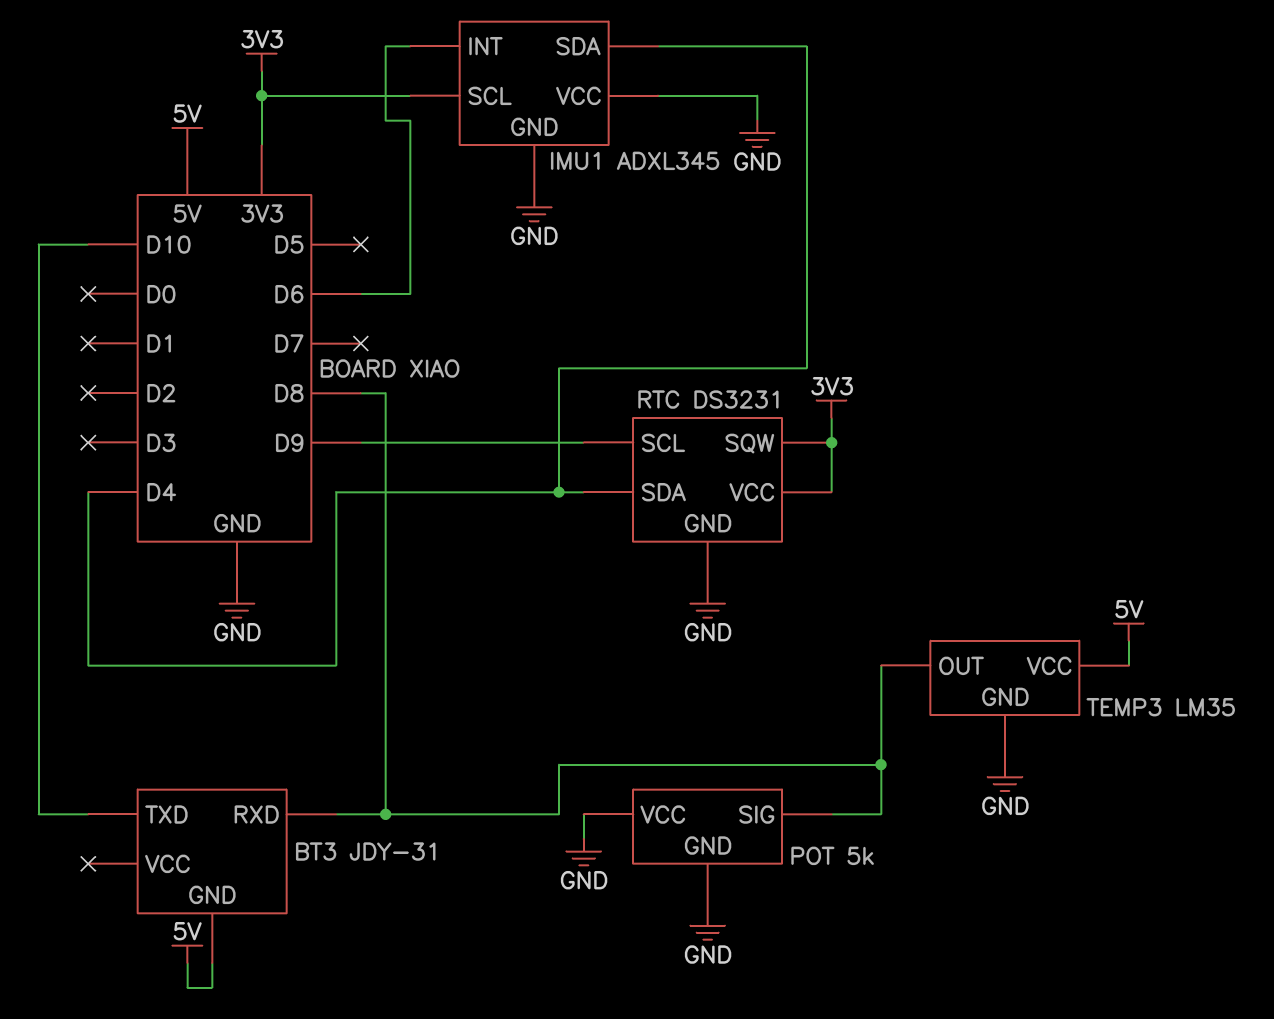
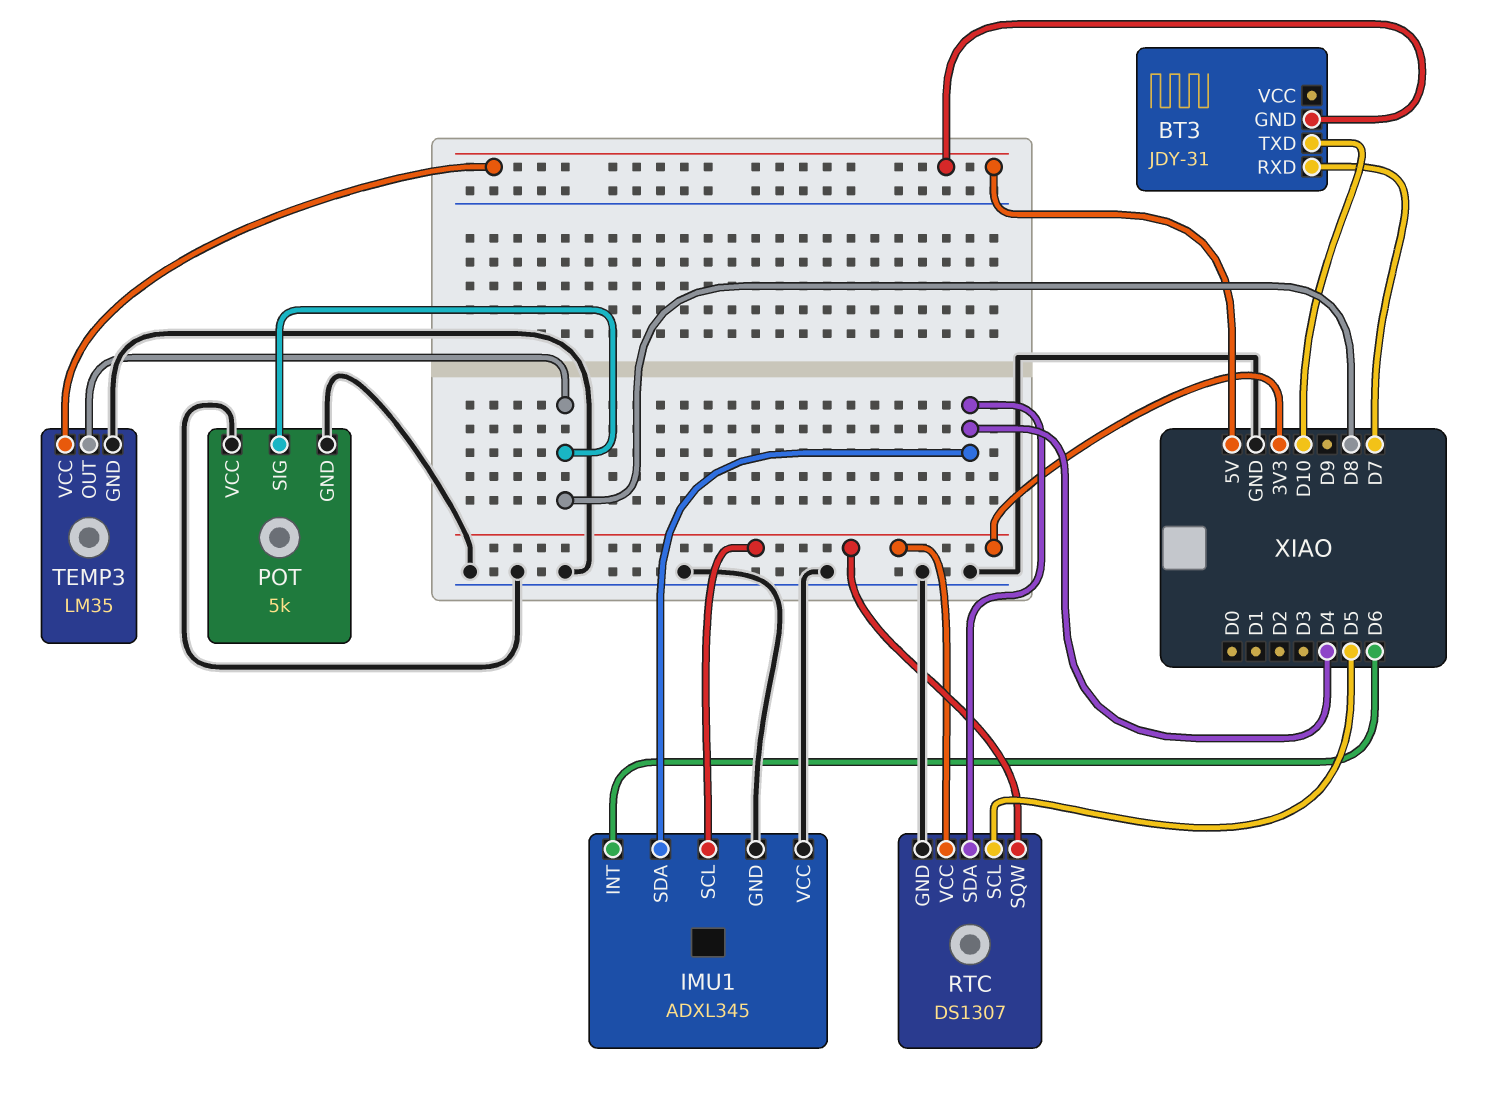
BT3 pin RXD: D8 -> D7
RTC: DS3231 -> DS1307
RTC pin SCL: D9 -> D5

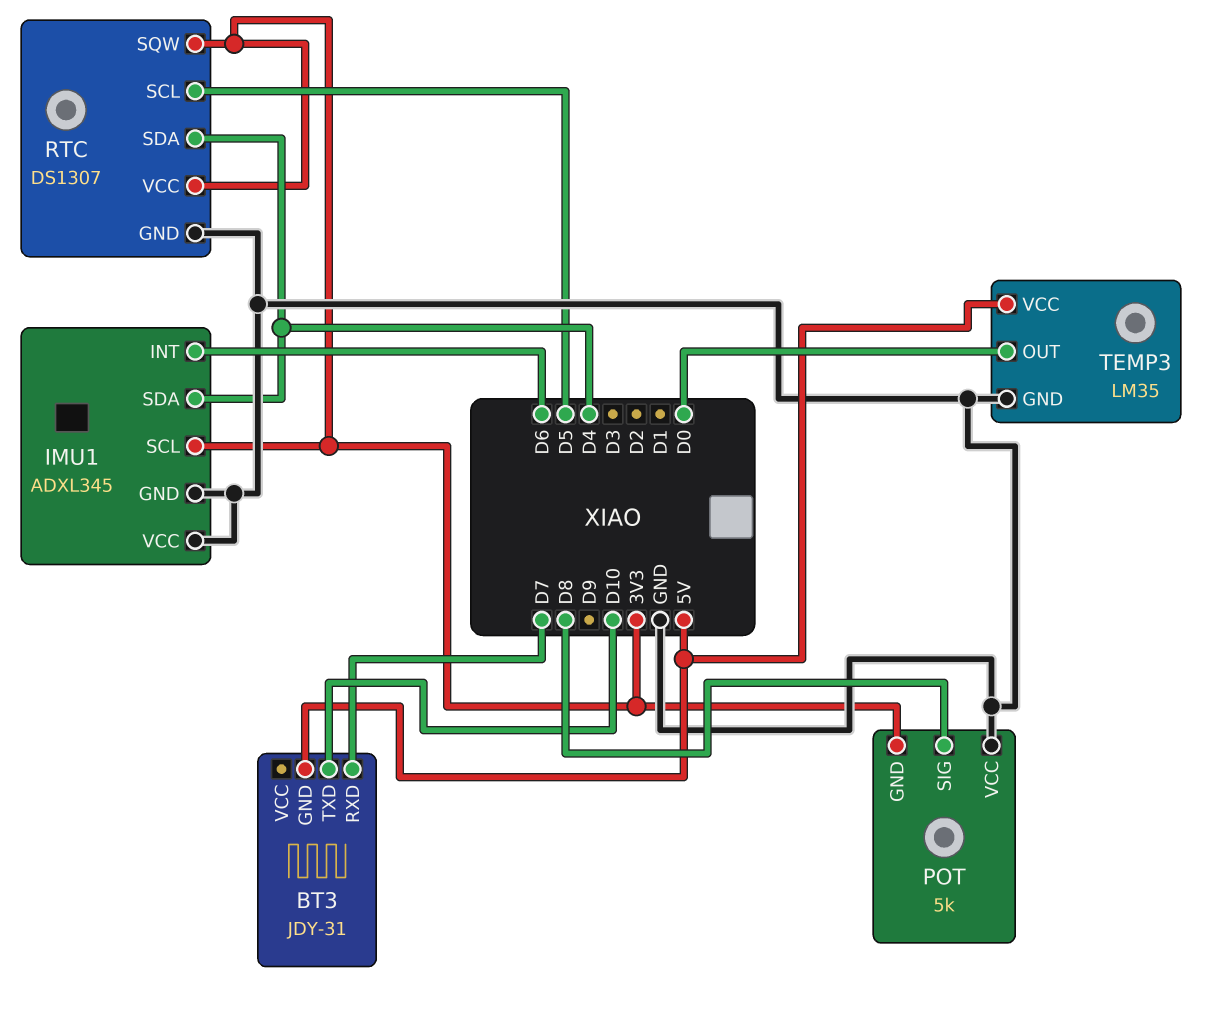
POT pin GND: GND -> 3V3
TEMP3 pin OUT: D8 -> D0

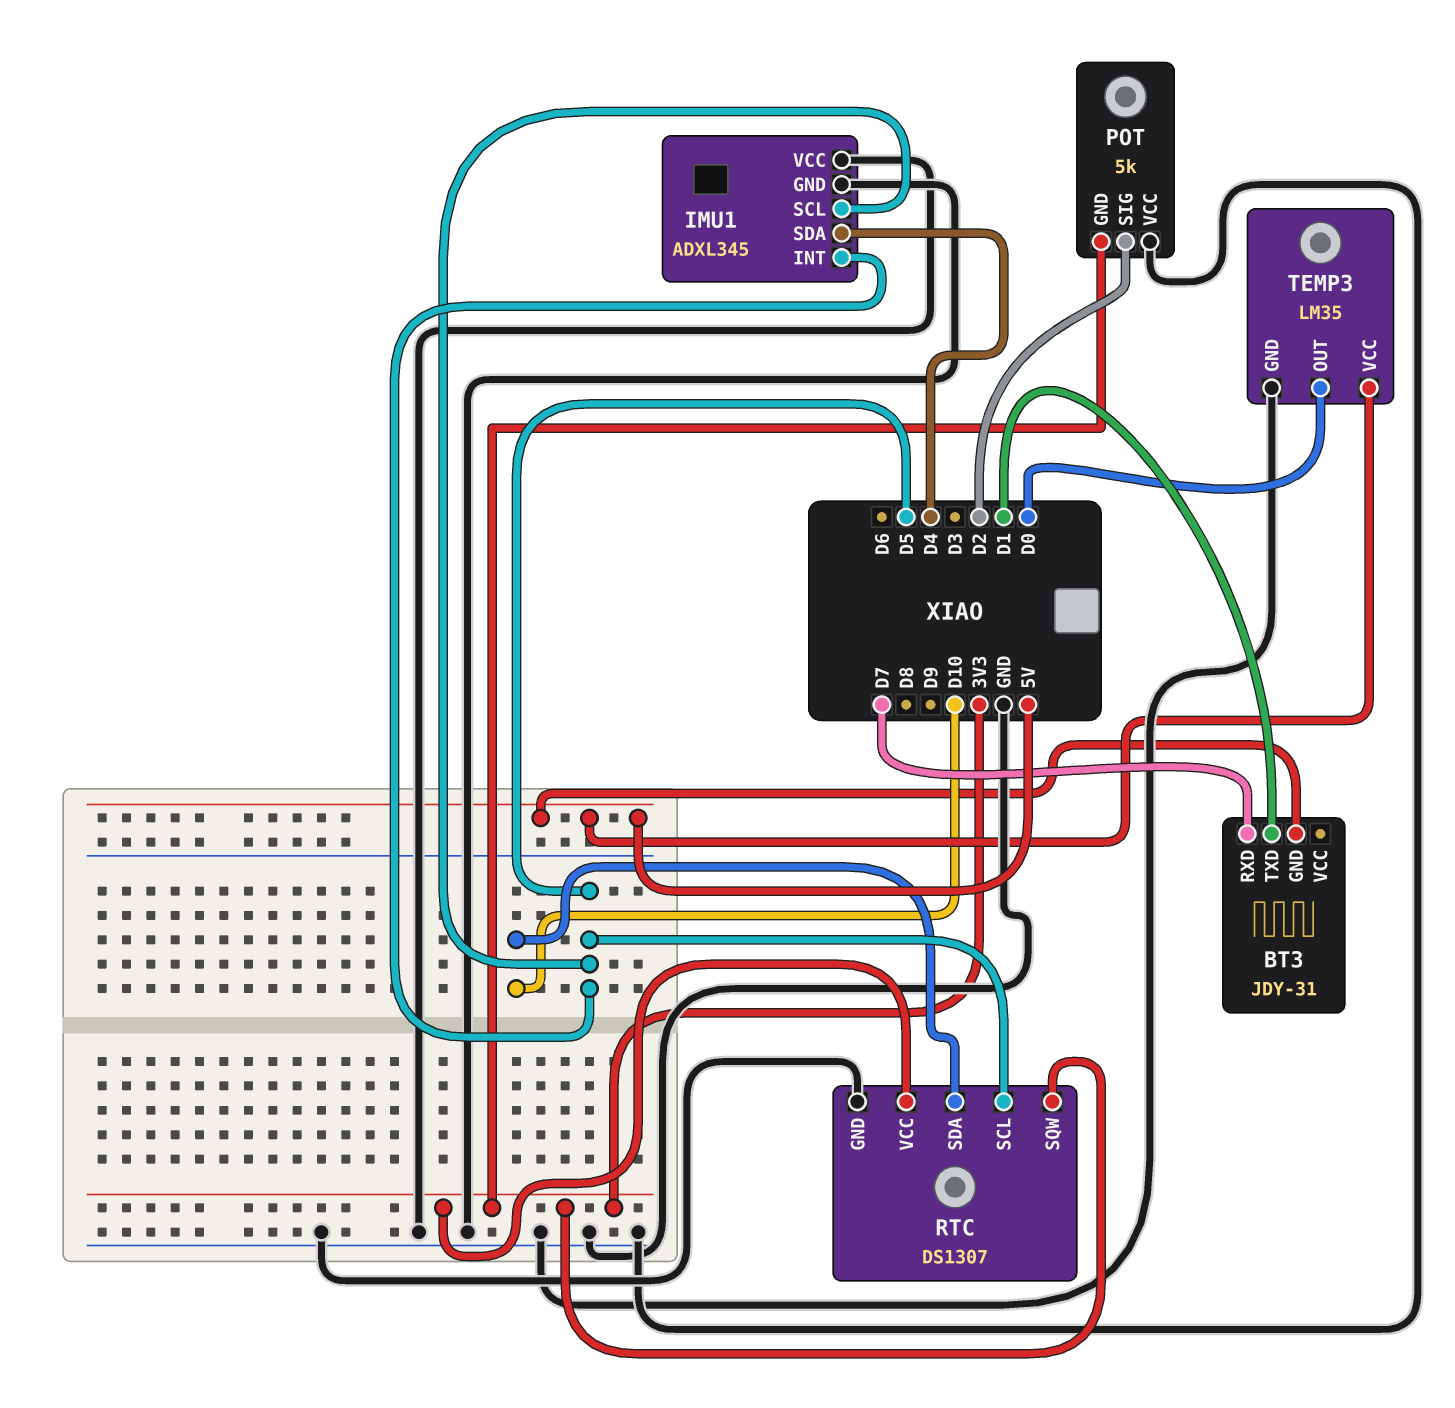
BT3 pin TXD: D10 -> D1
IMU1 pin INT: D6 -> D5
IMU1 pin SCL: 3V3 -> D5
POT pin SIG: D8 -> D2
RTC pin SDA: D4 -> D10

